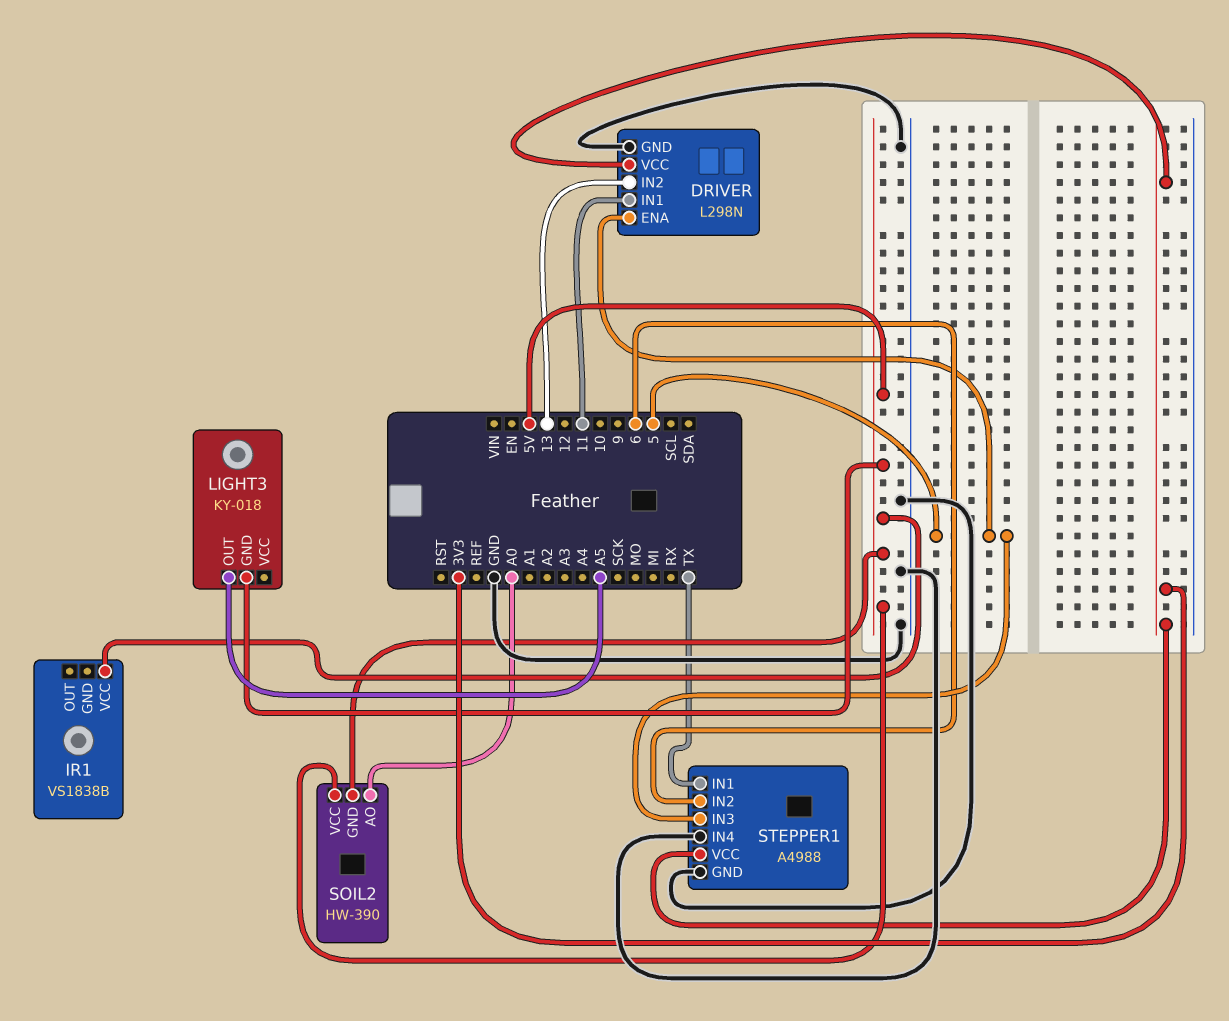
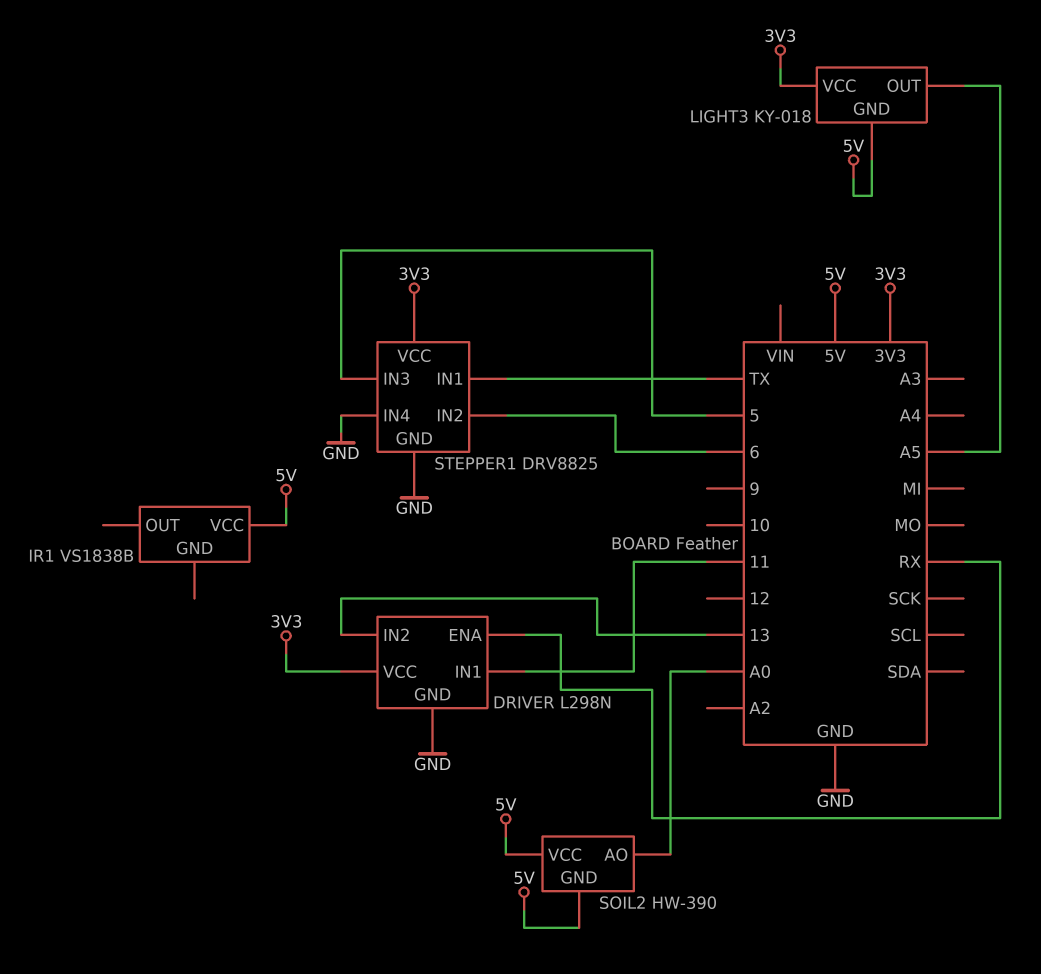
DRIVER pin ENA: 5 -> RX
LIGHT3 pin VCC: none -> 3V3
STEPPER1: A4988 -> DRV8825

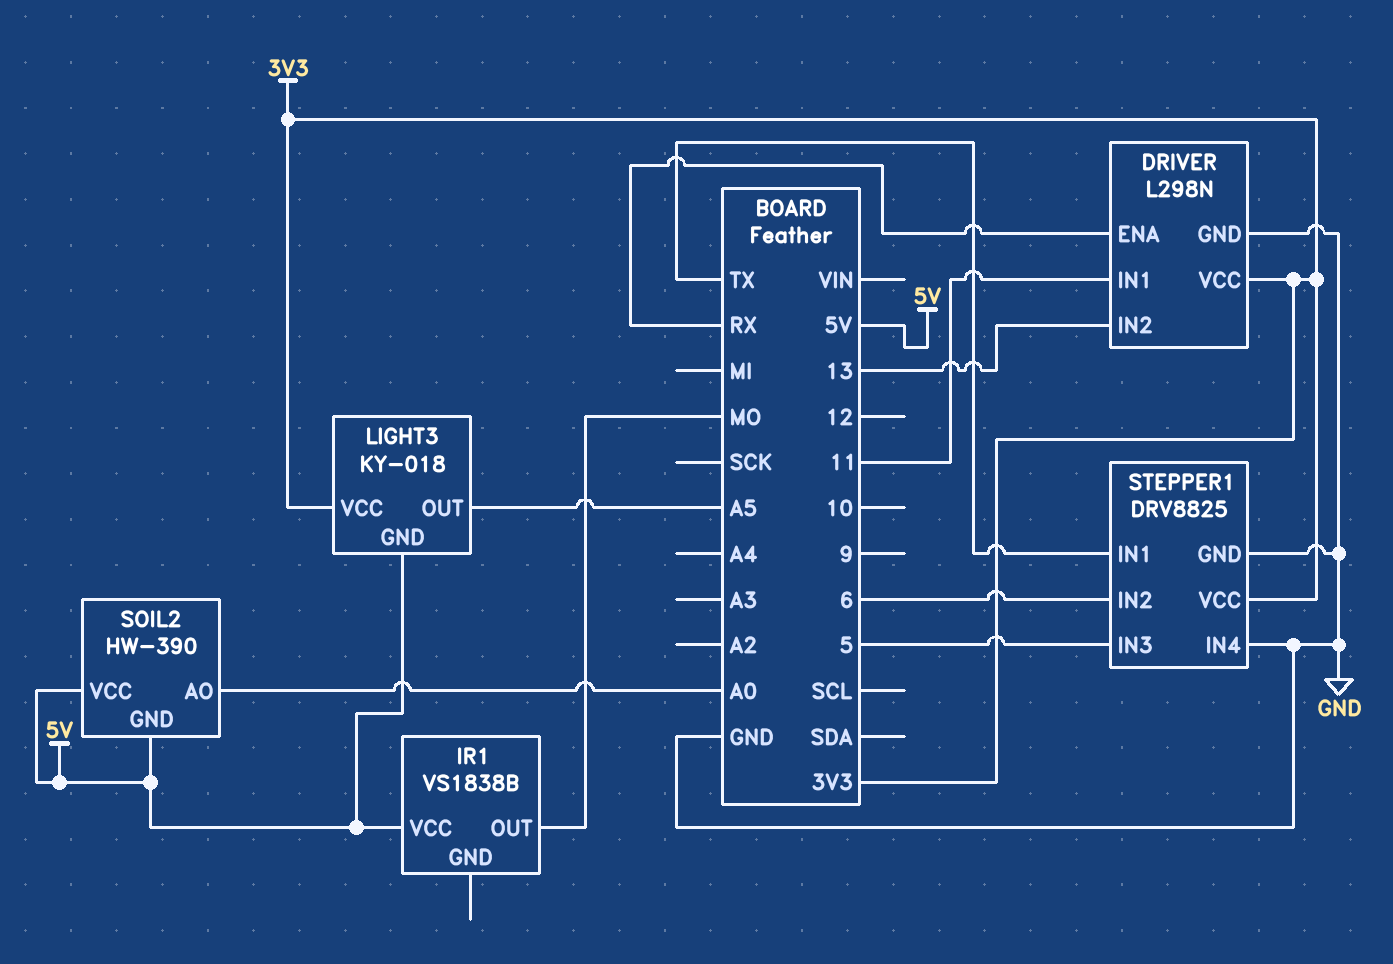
IR1 pin OUT: none -> MO

